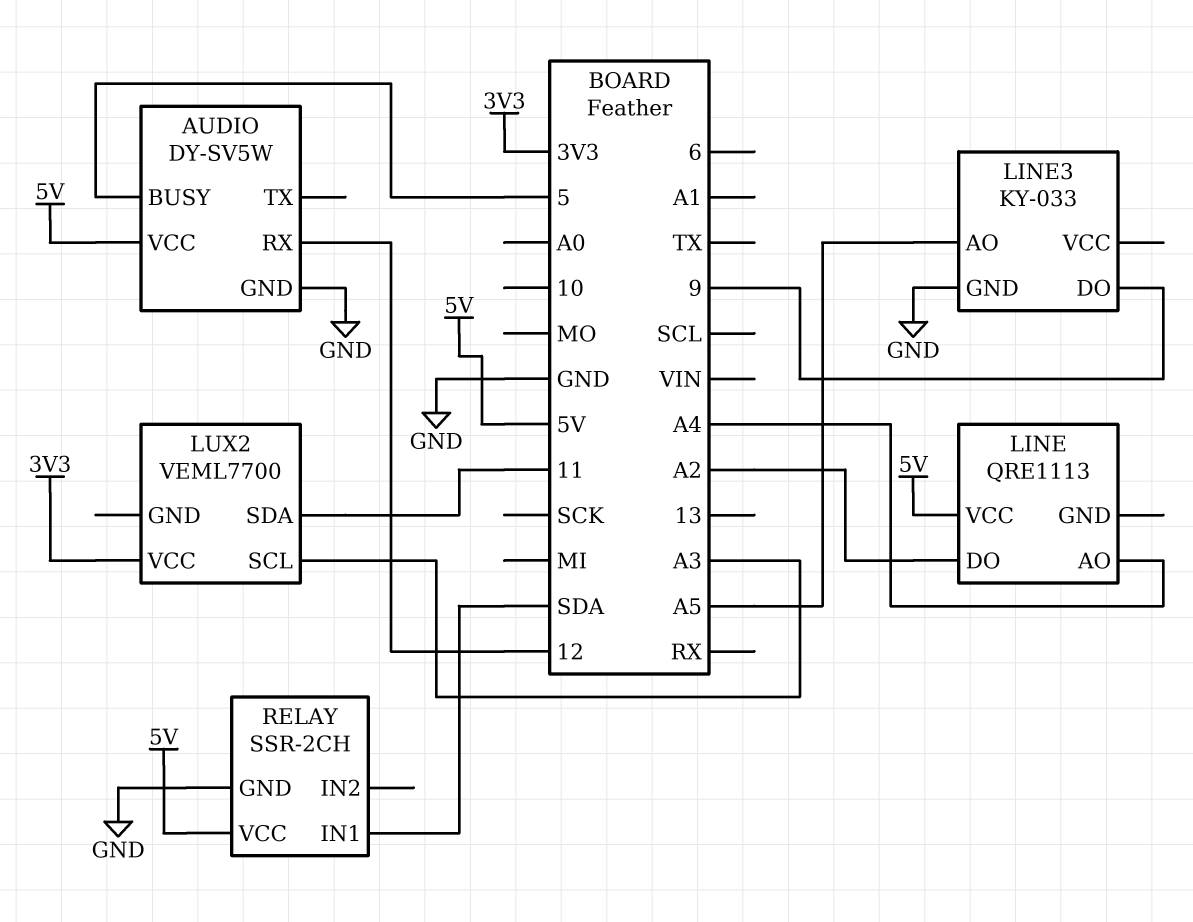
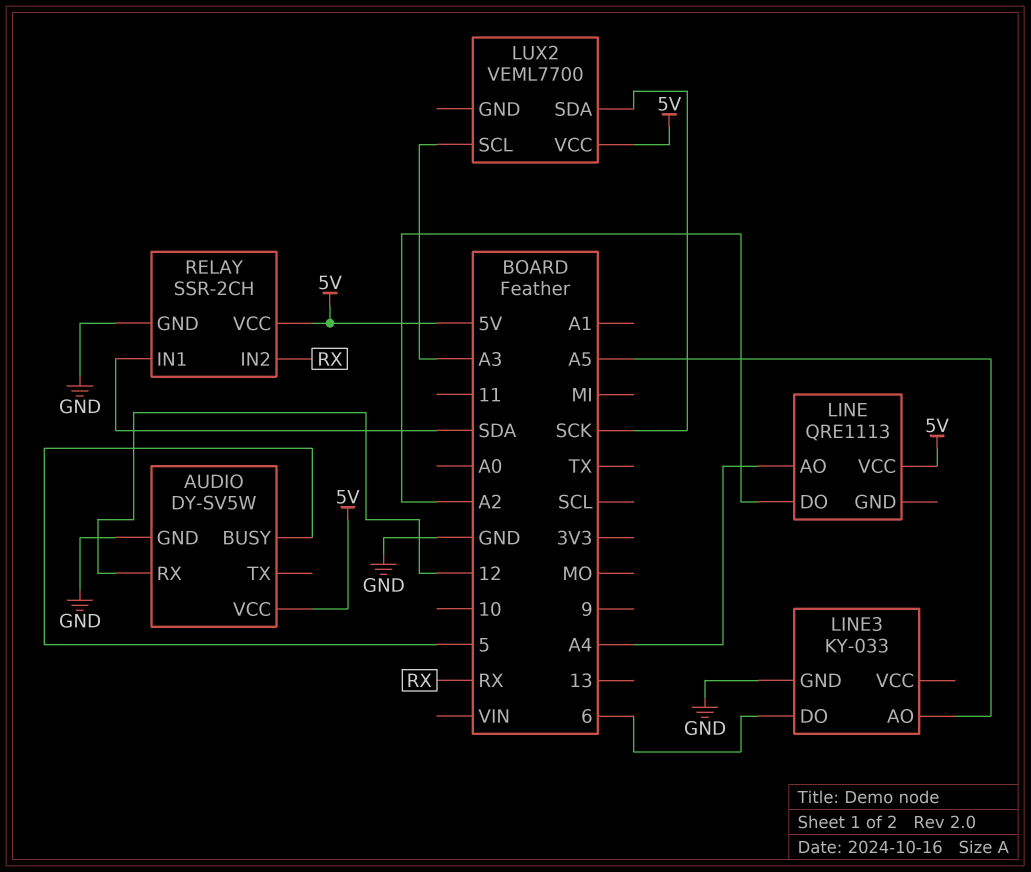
LINE3 pin DO: 9 -> 6
LUX2 pin SDA: 11 -> SCK
LUX2 pin VCC: 3V3 -> 5V
RELAY pin IN2: none -> RX

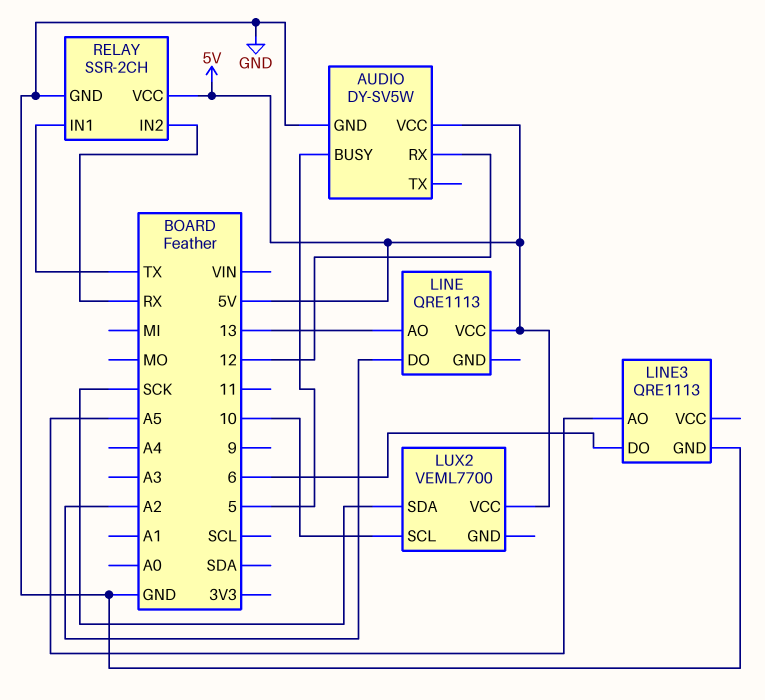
LINE pin AO: A4 -> 13
LINE3: KY-033 -> QRE1113
LUX2 pin SCL: A3 -> 10
RELAY pin IN1: SDA -> TX

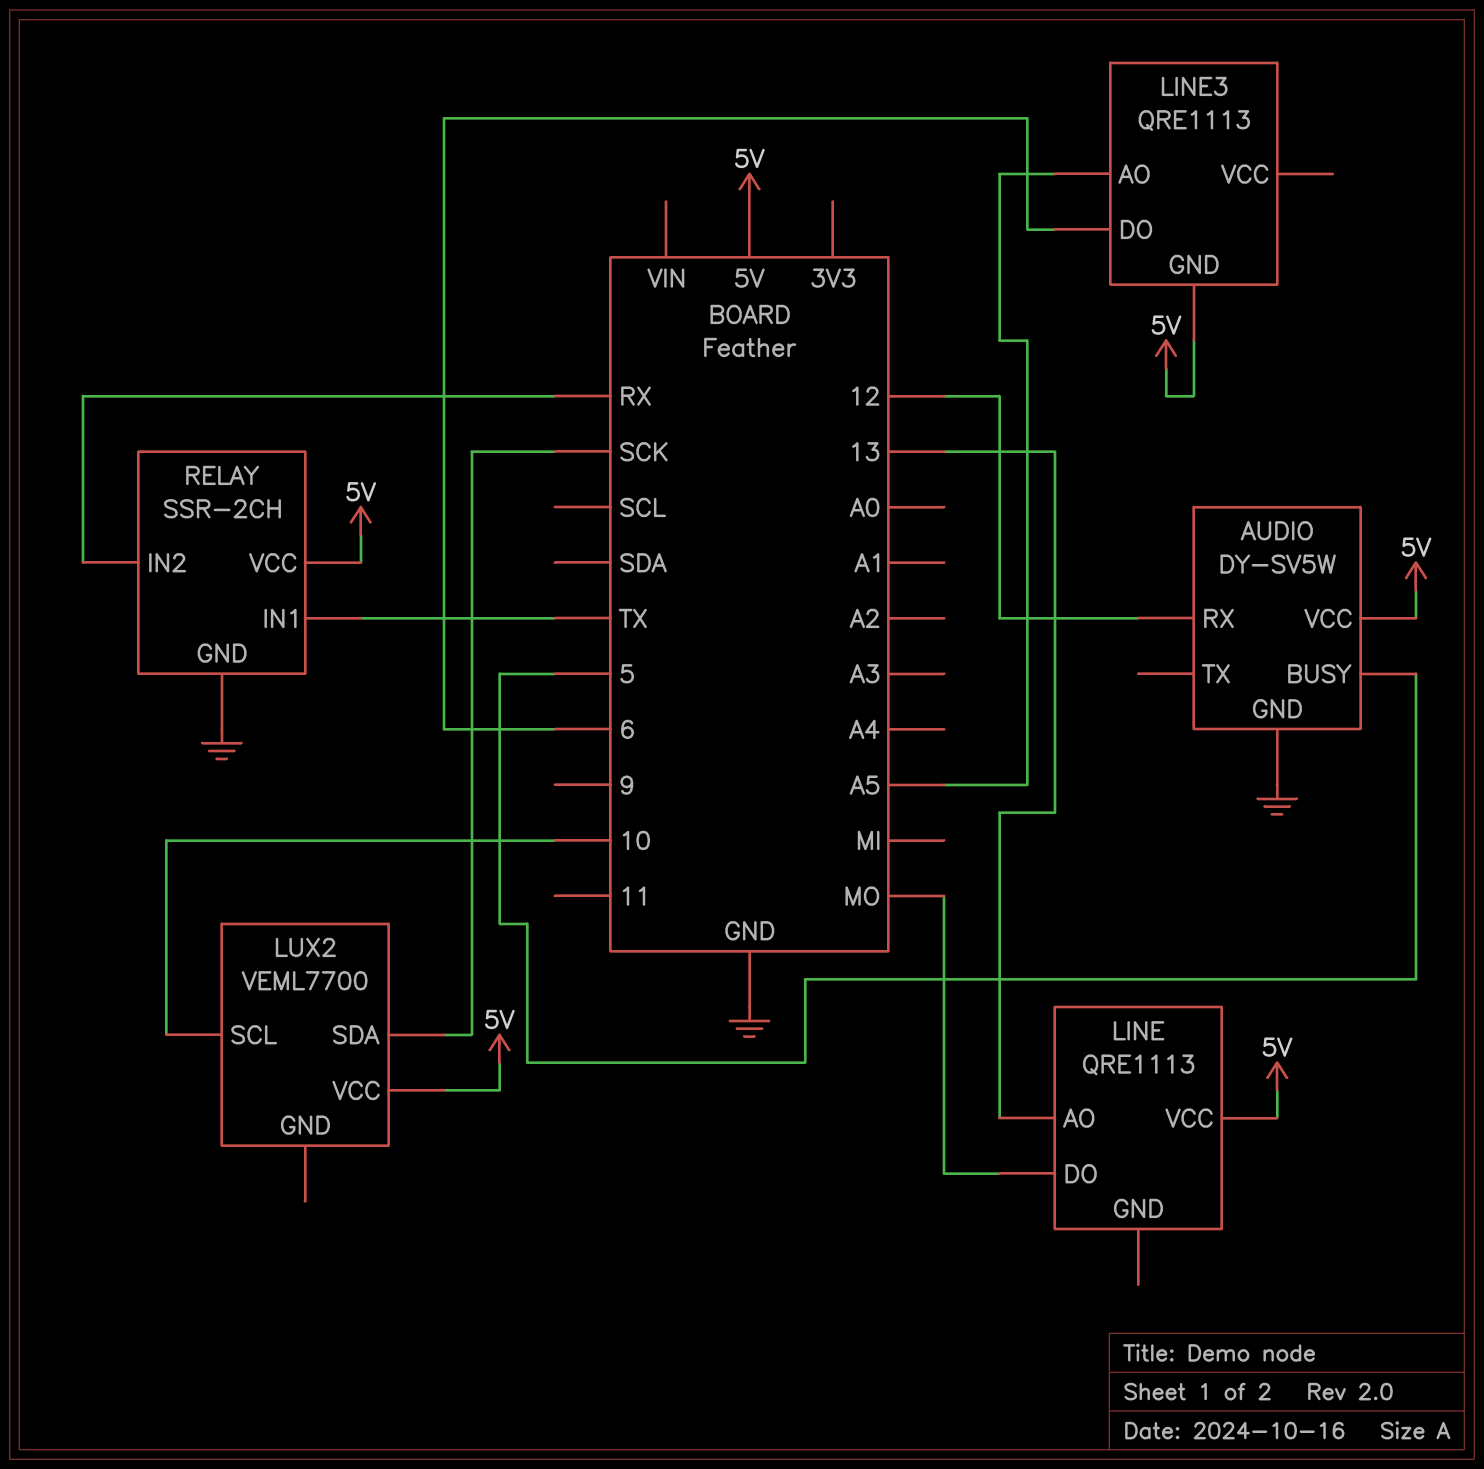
LINE pin DO: A2 -> MO
LINE3 pin GND: GND -> 5V

